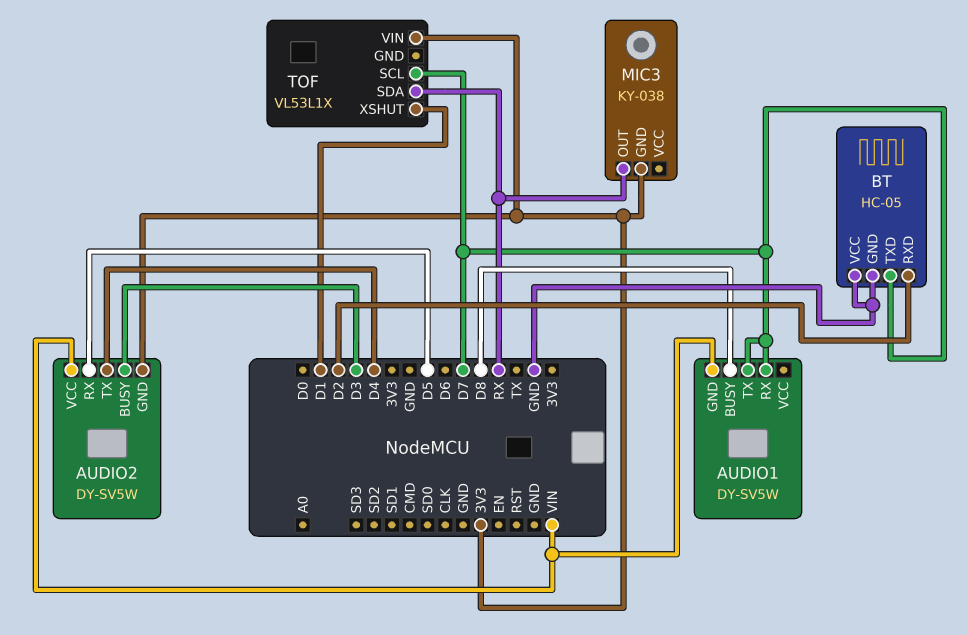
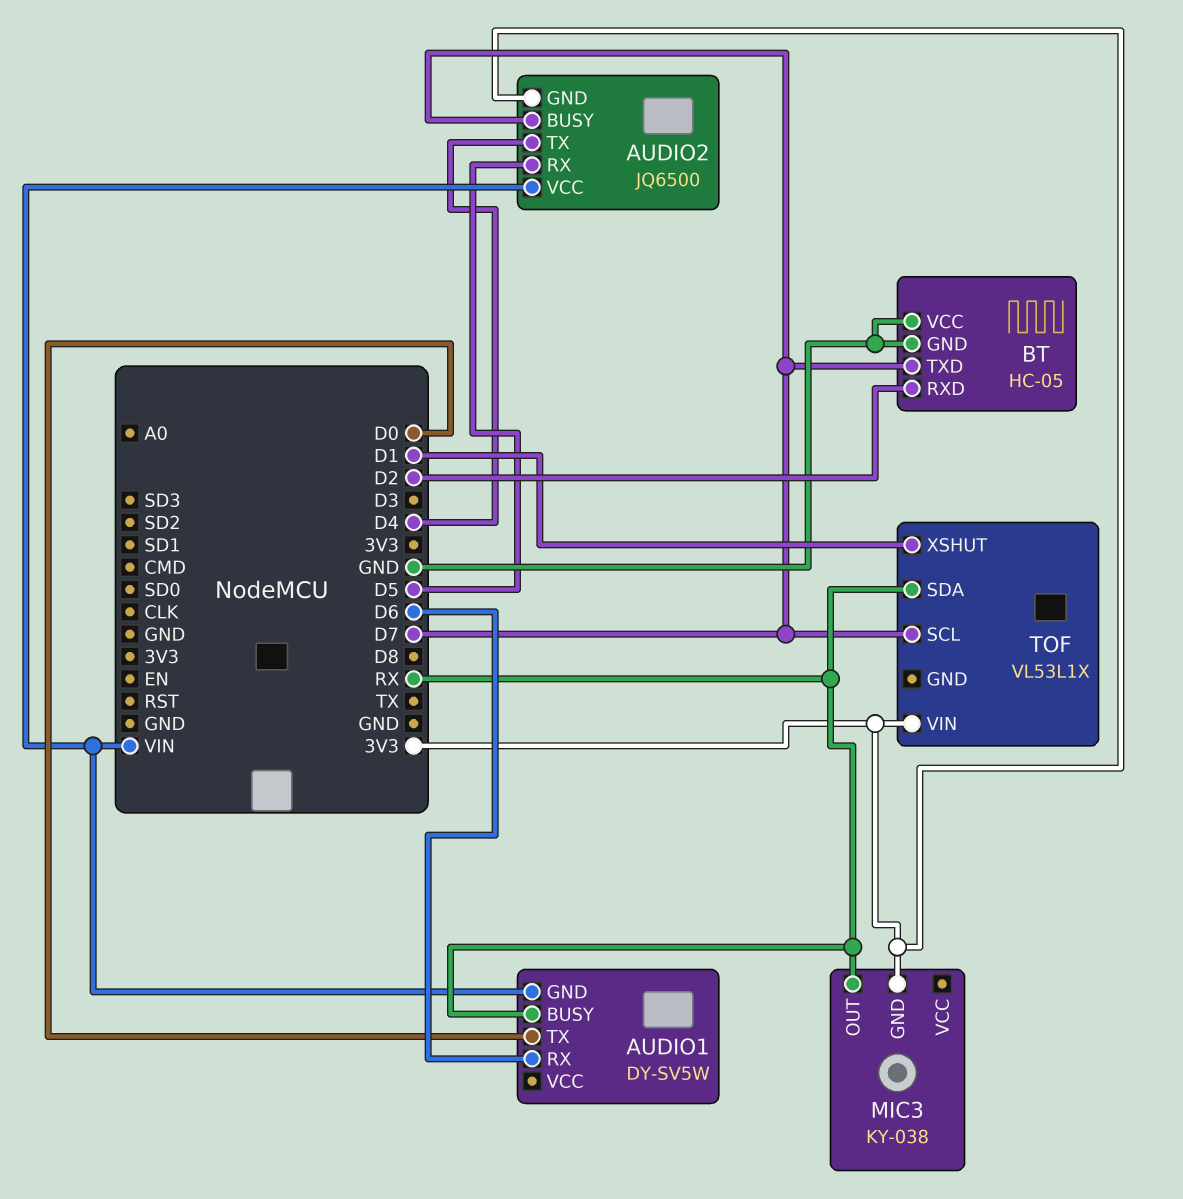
AUDIO1 pin BUSY: D8 -> RX
AUDIO1 pin RX: D7 -> D6
AUDIO1 pin TX: D7 -> D0
AUDIO2: DY-SV5W -> JQ6500
AUDIO2 pin BUSY: D3 -> D7

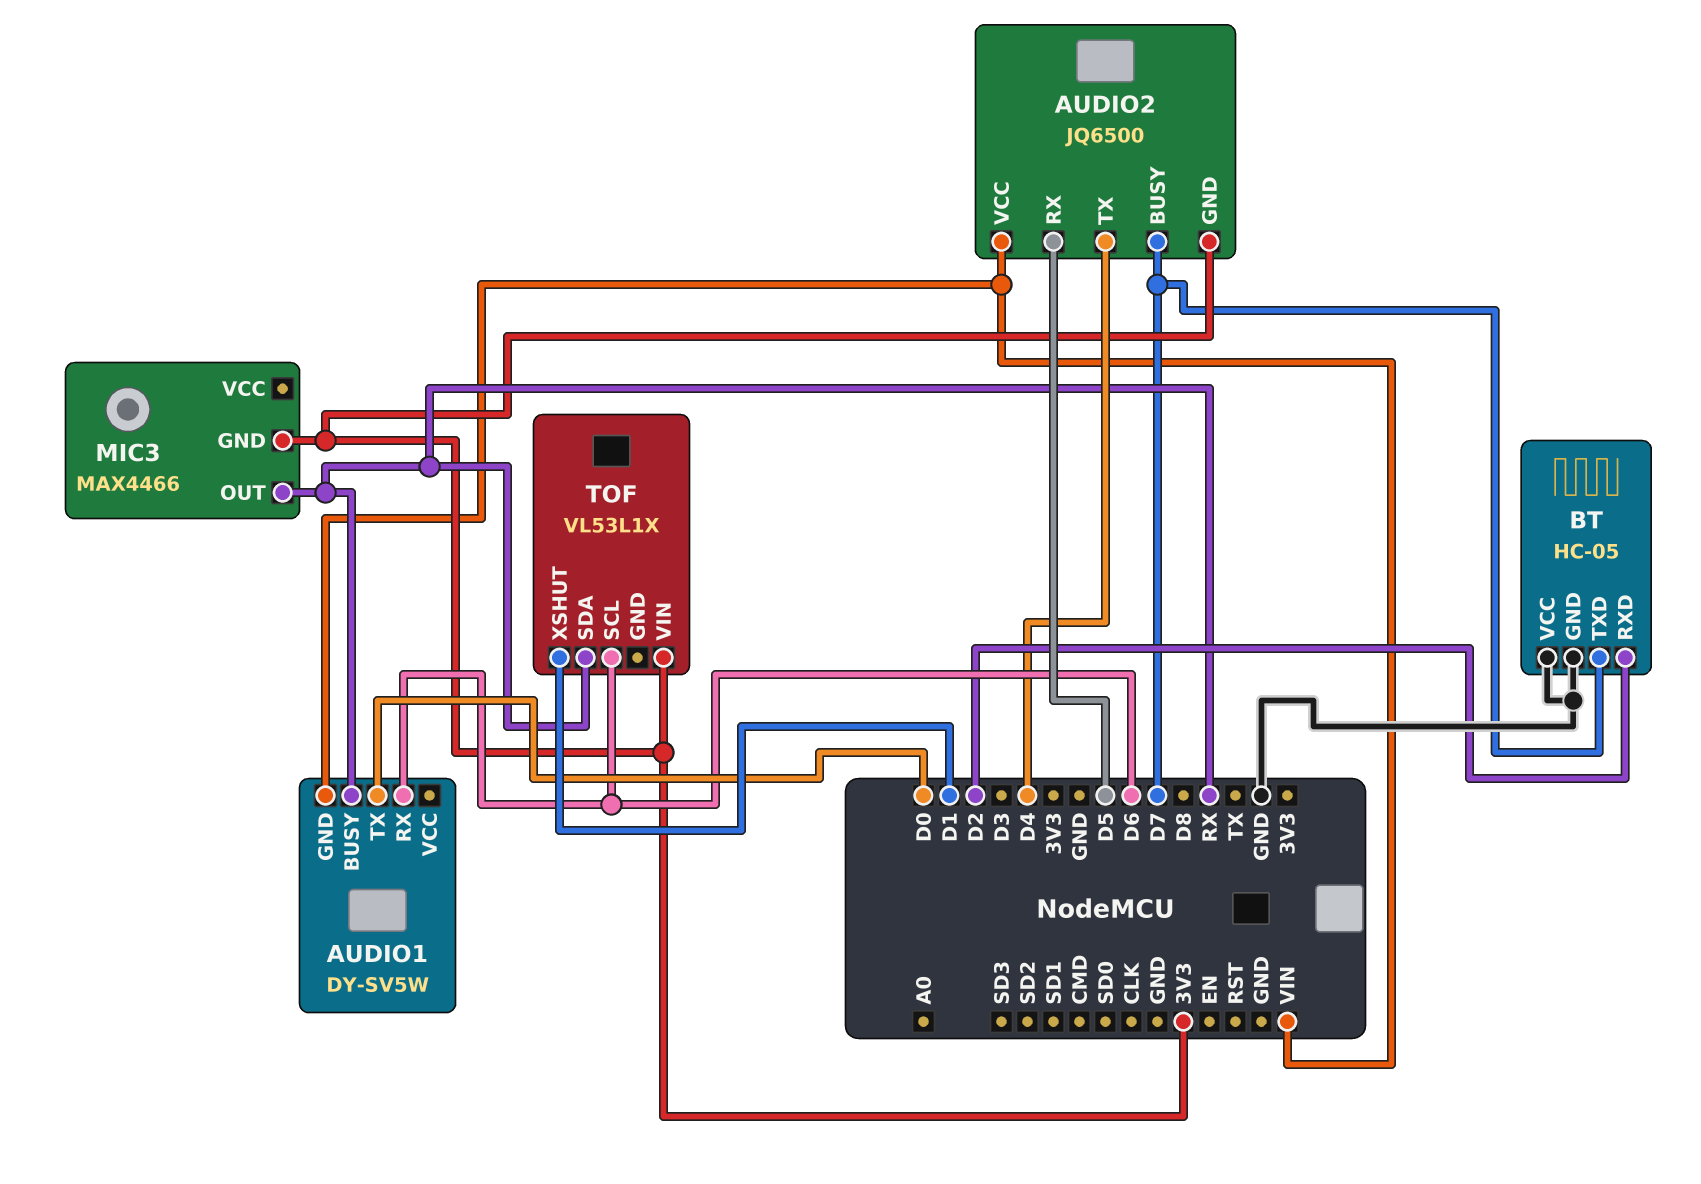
MIC3: KY-038 -> MAX4466
TOF pin SCL: D7 -> D6

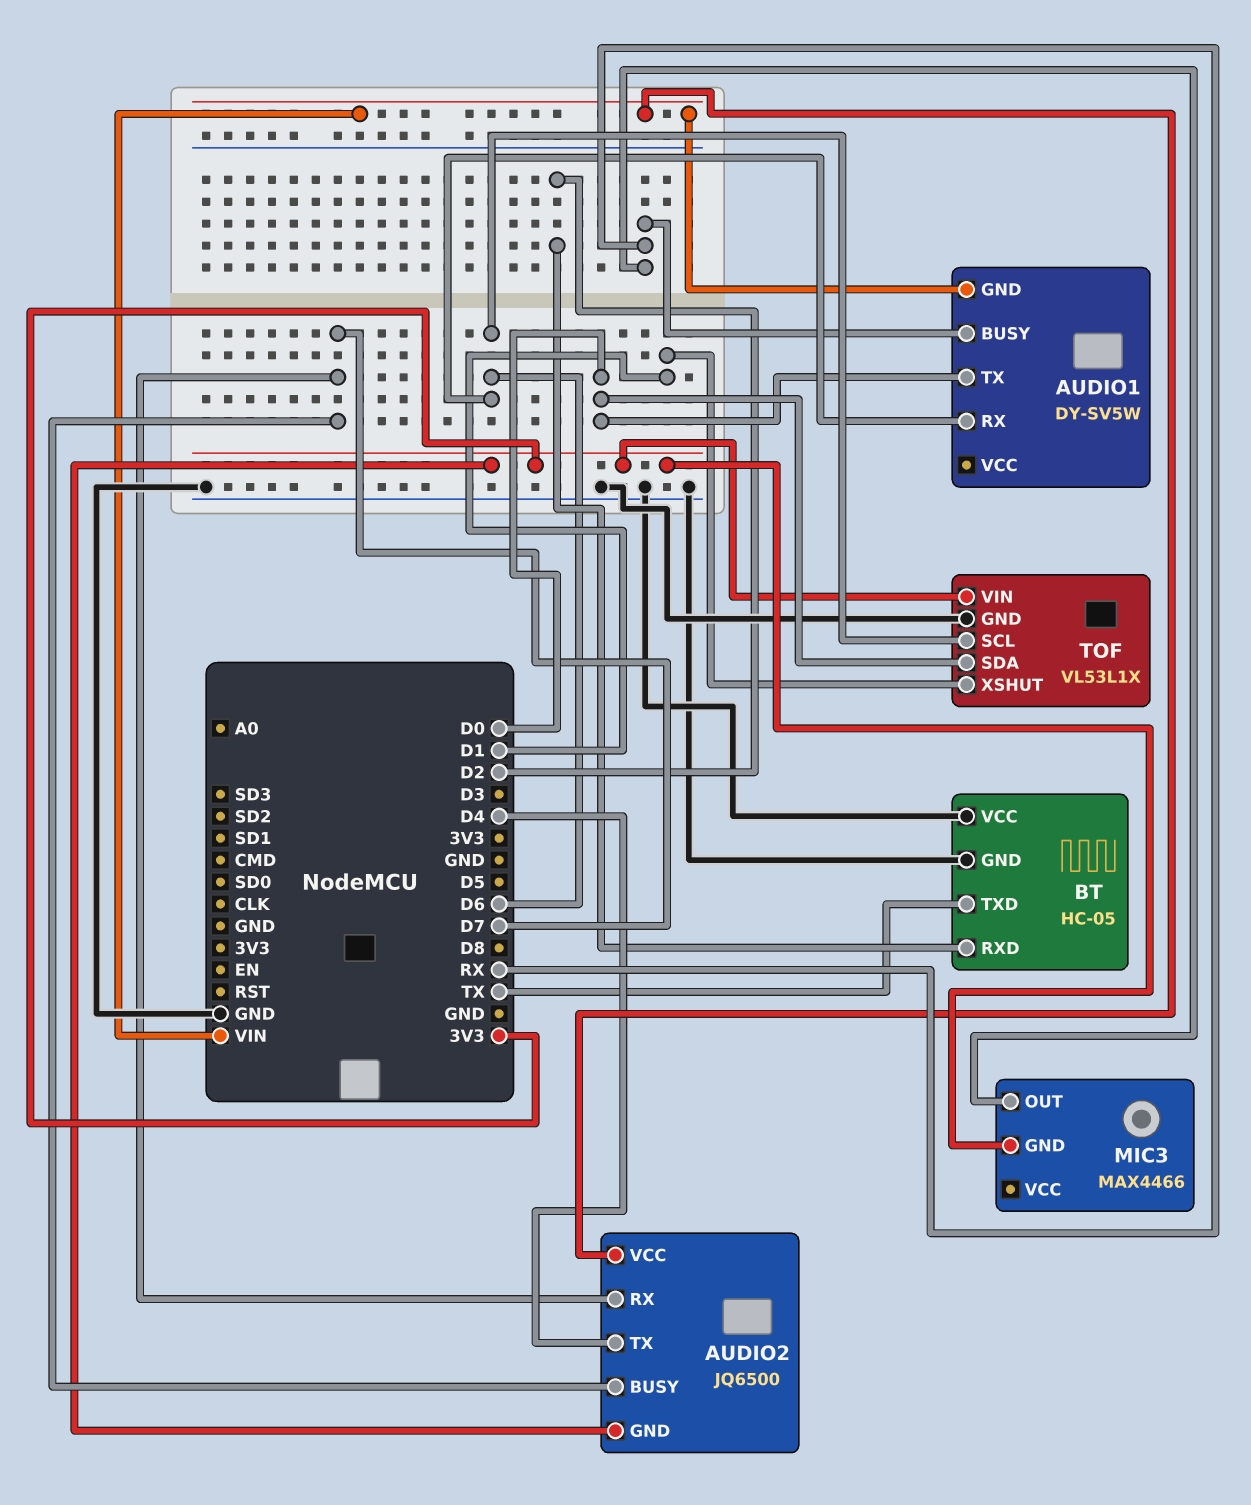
AUDIO2 pin RX: D5 -> D7
BT pin TXD: D7 -> TX
TOF pin GND: none -> GND
TOF pin SDA: RX -> D0

